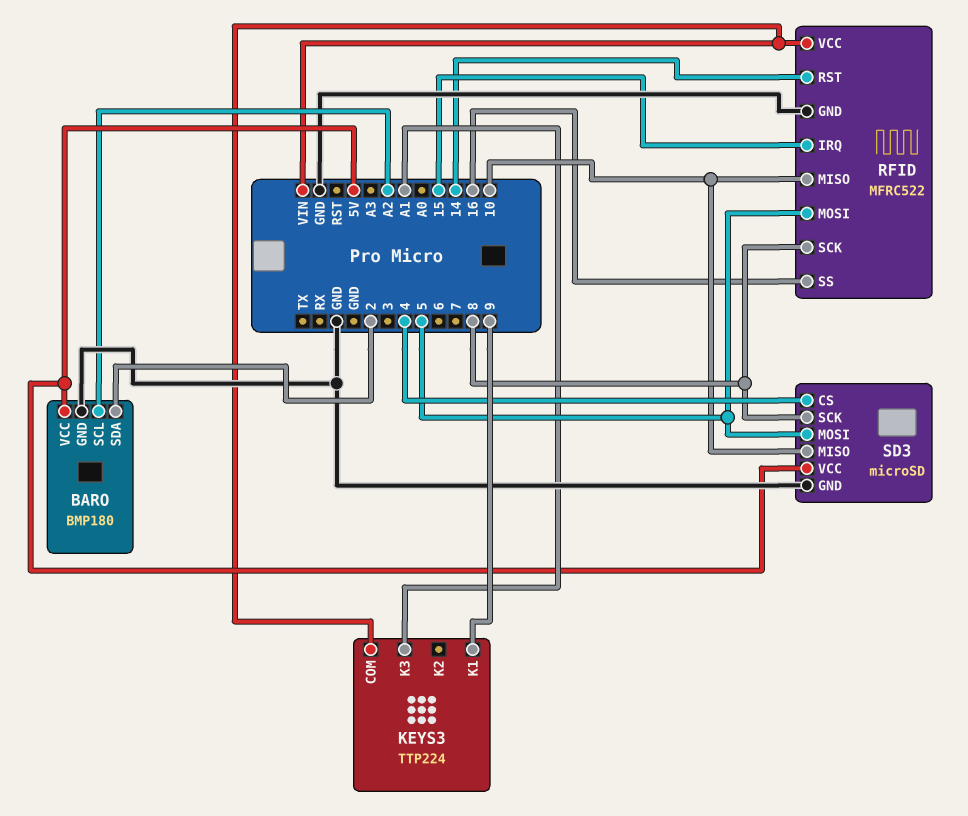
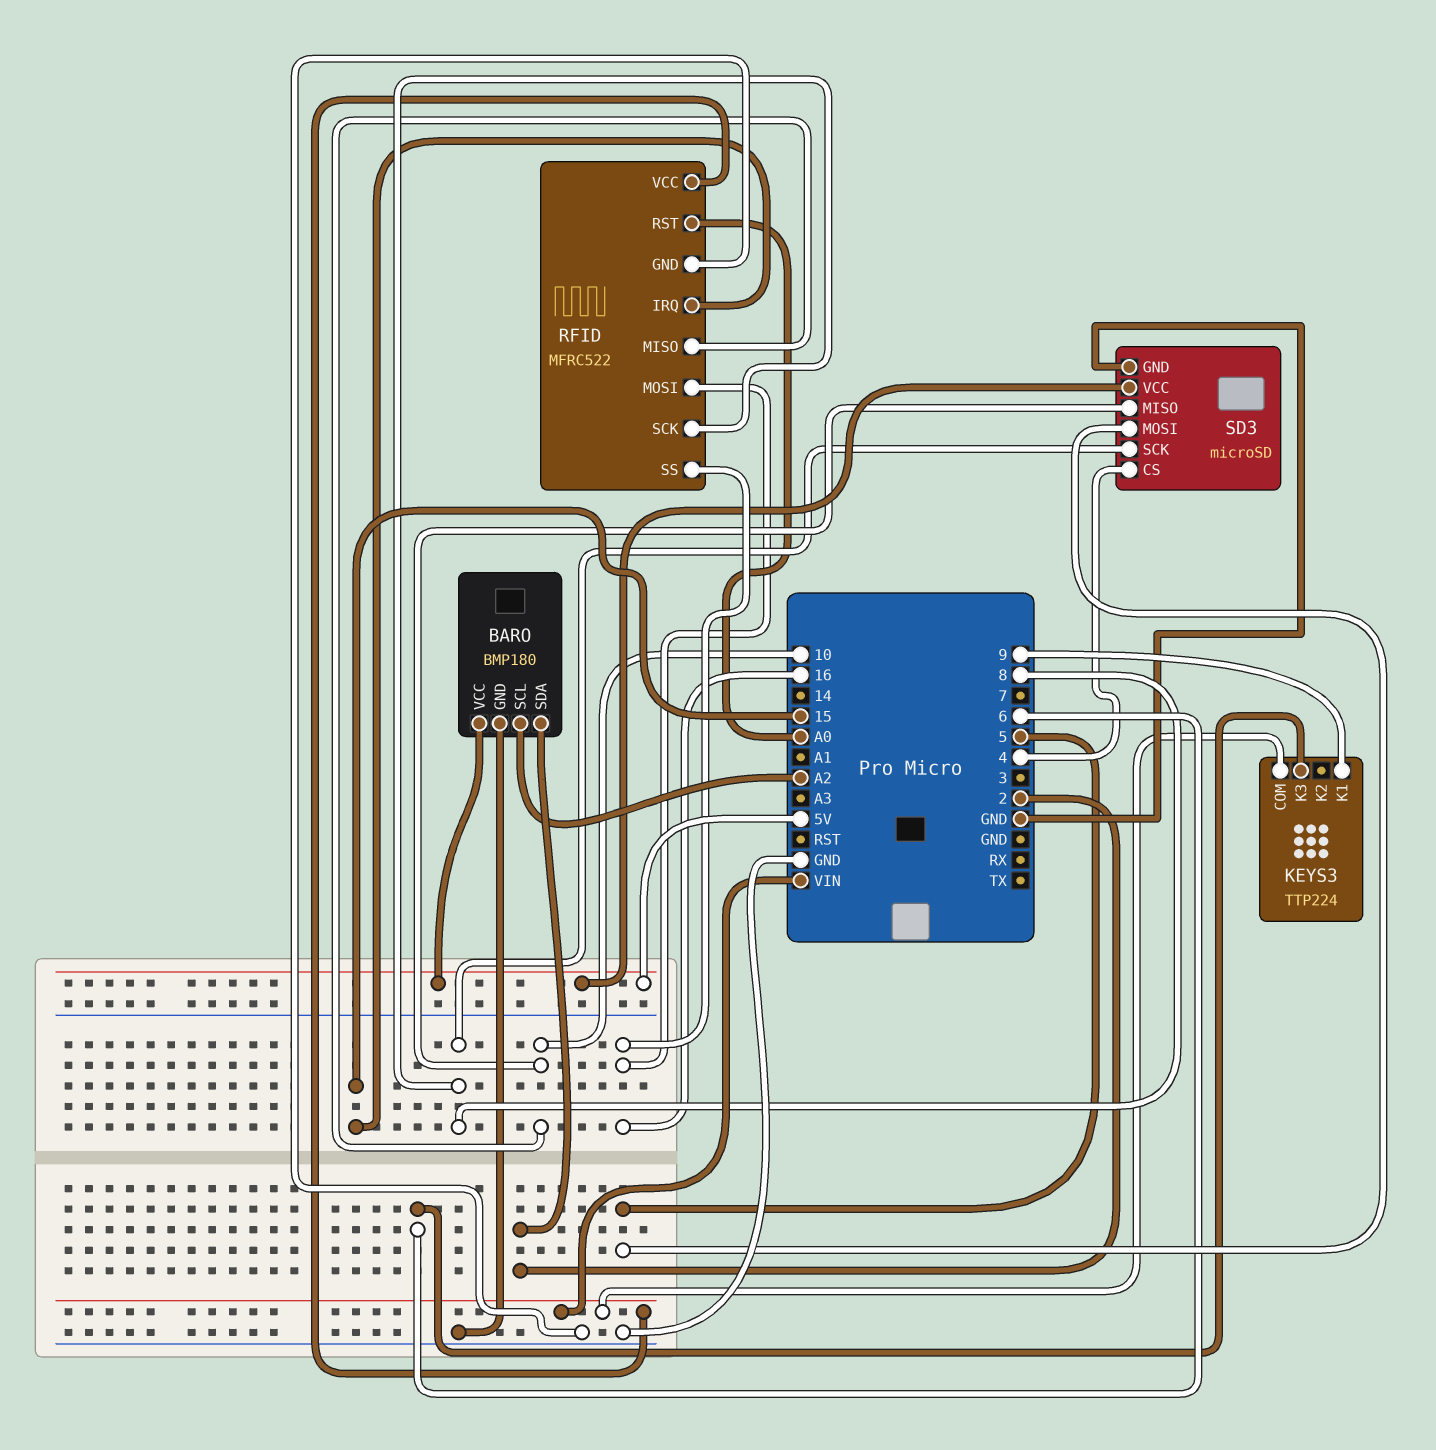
KEYS3 pin K3: A1 -> 6
RFID pin MOSI: 5 -> 16
RFID pin RST: 14 -> A0

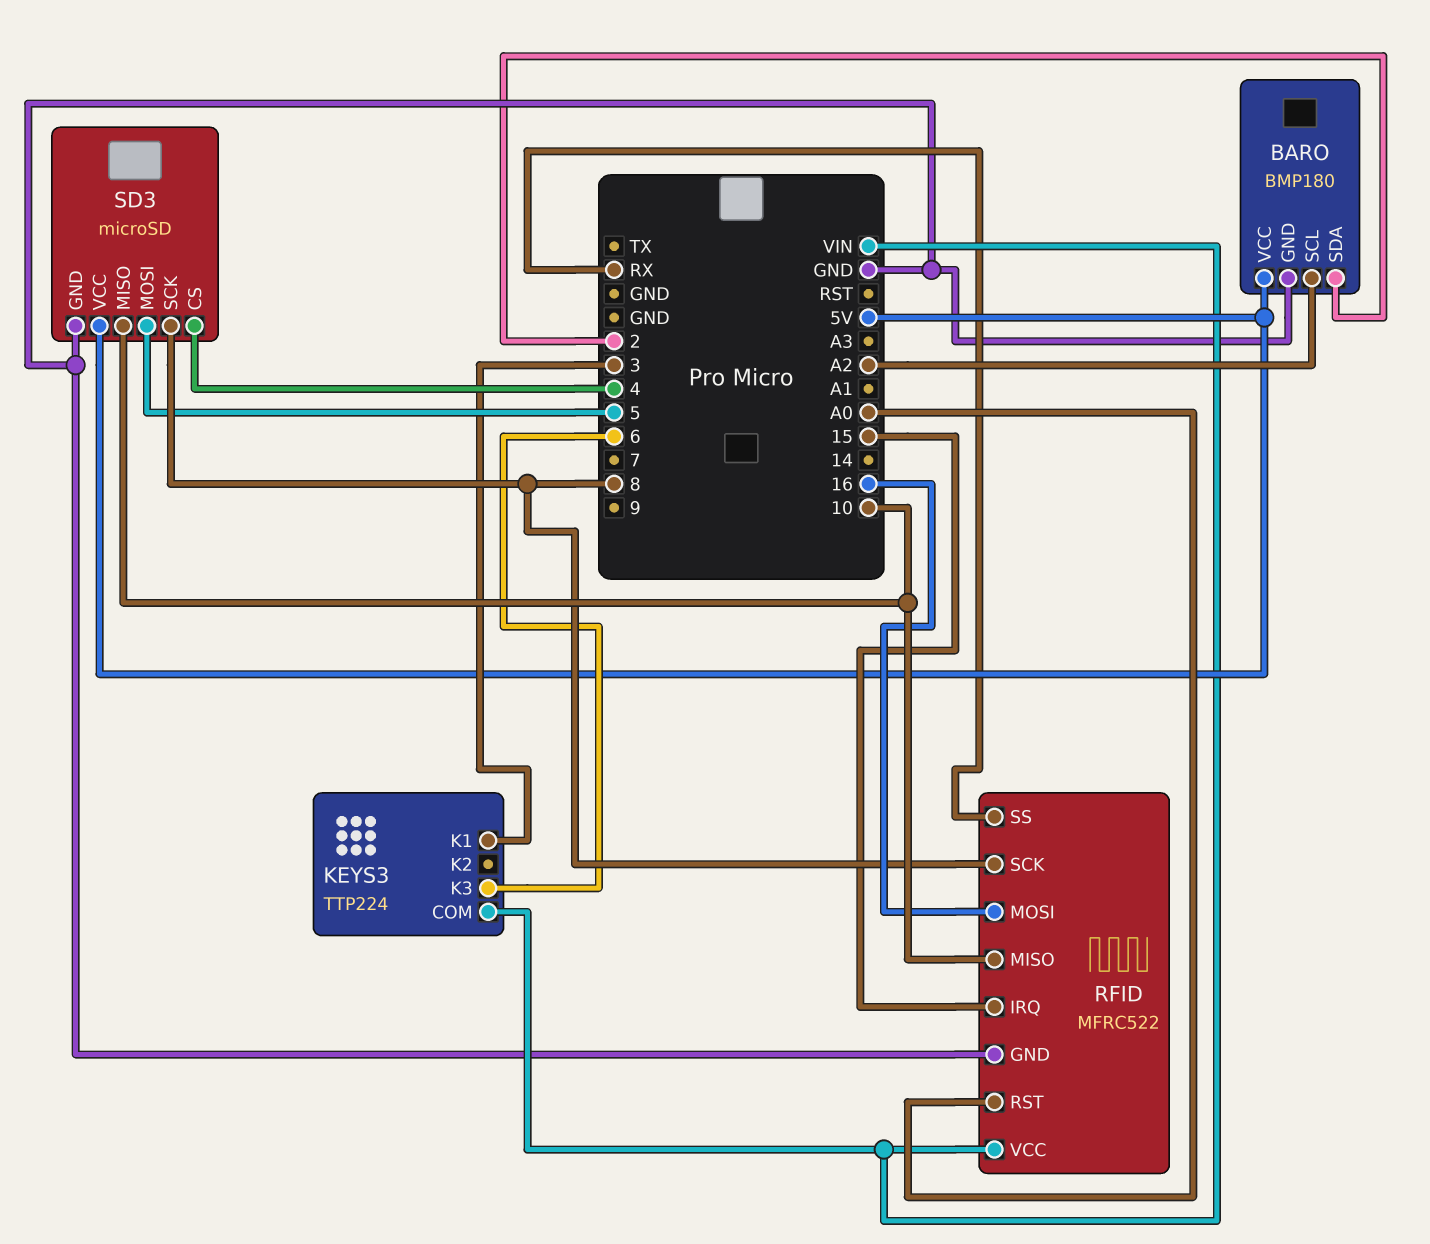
KEYS3 pin K1: 9 -> 3
RFID pin SS: 16 -> RX

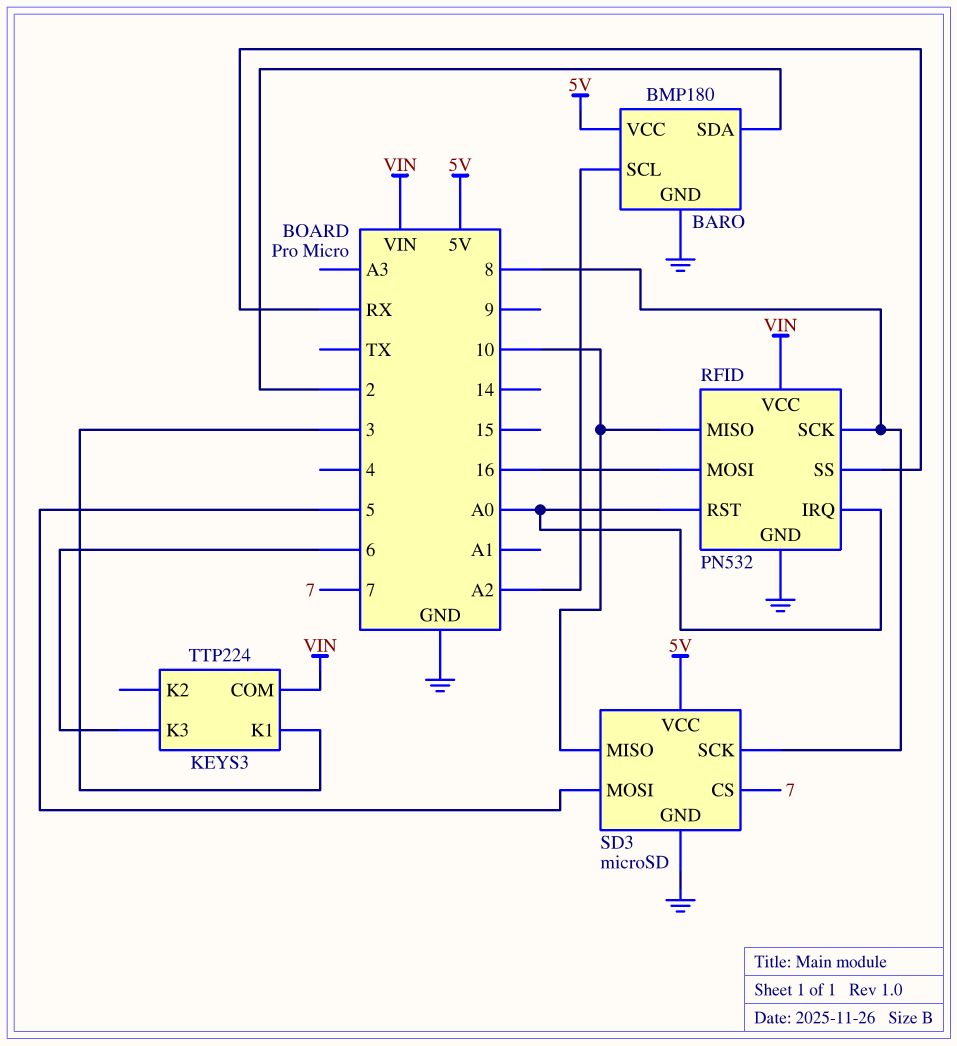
RFID: MFRC522 -> PN532
RFID pin IRQ: 15 -> A0
SD3 pin CS: 4 -> 7

